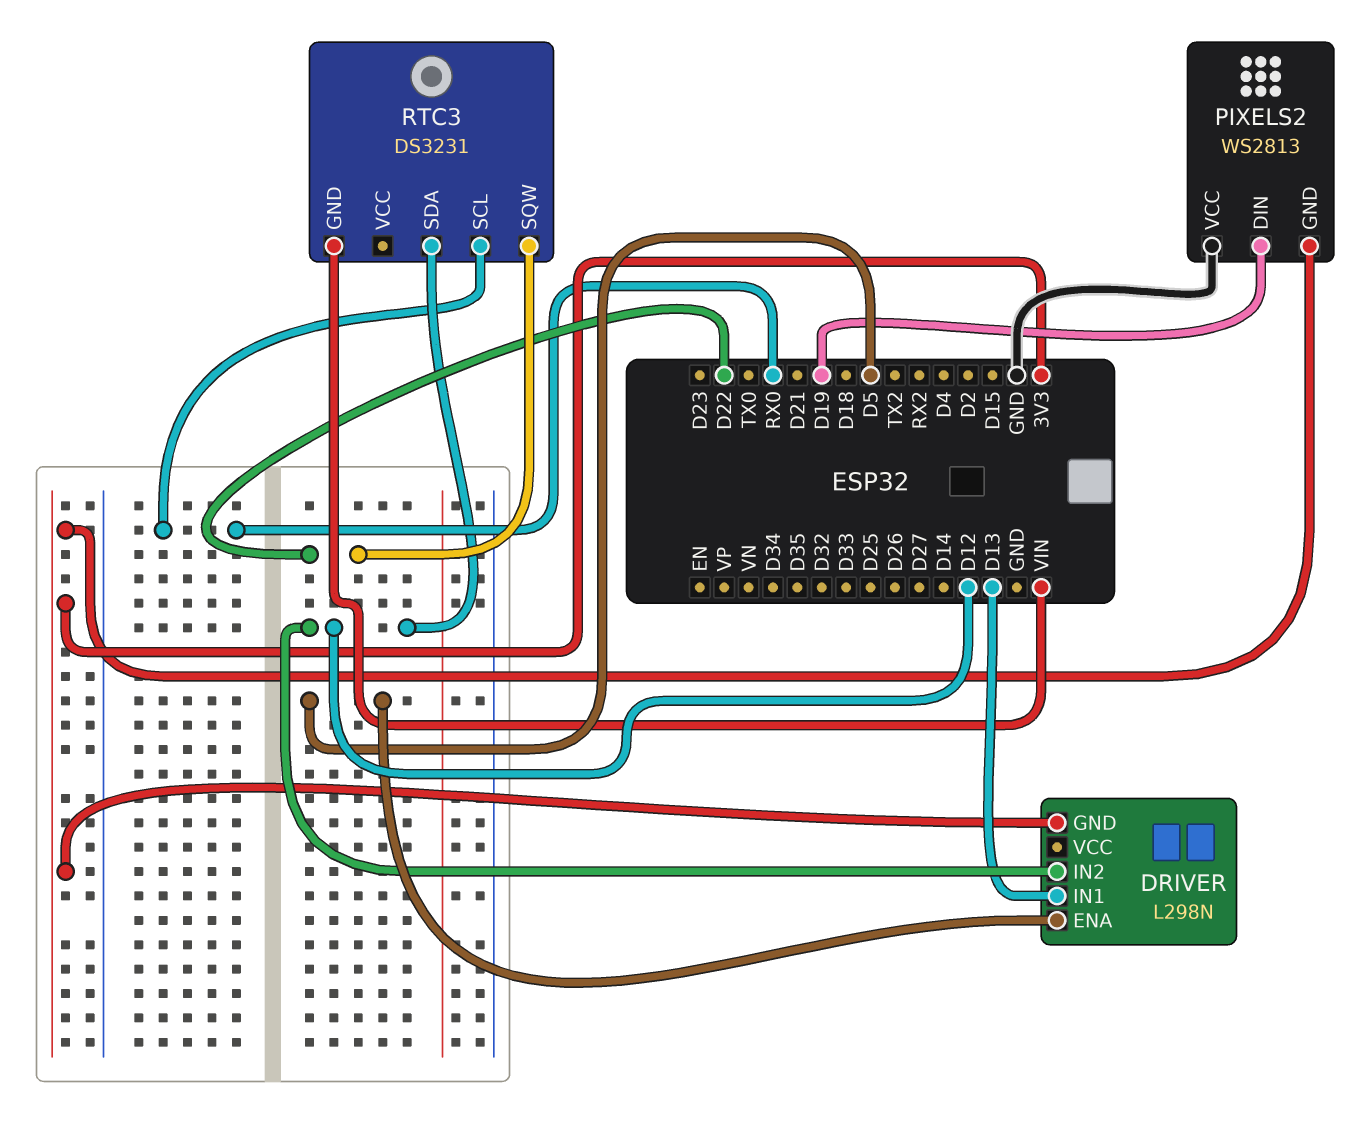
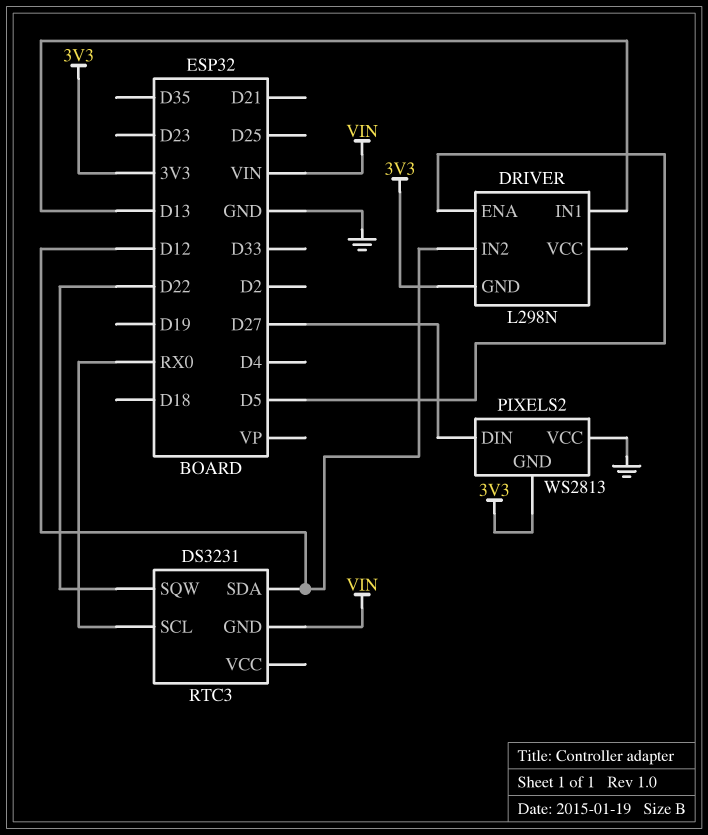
PIXELS2 pin DIN: D19 -> D27

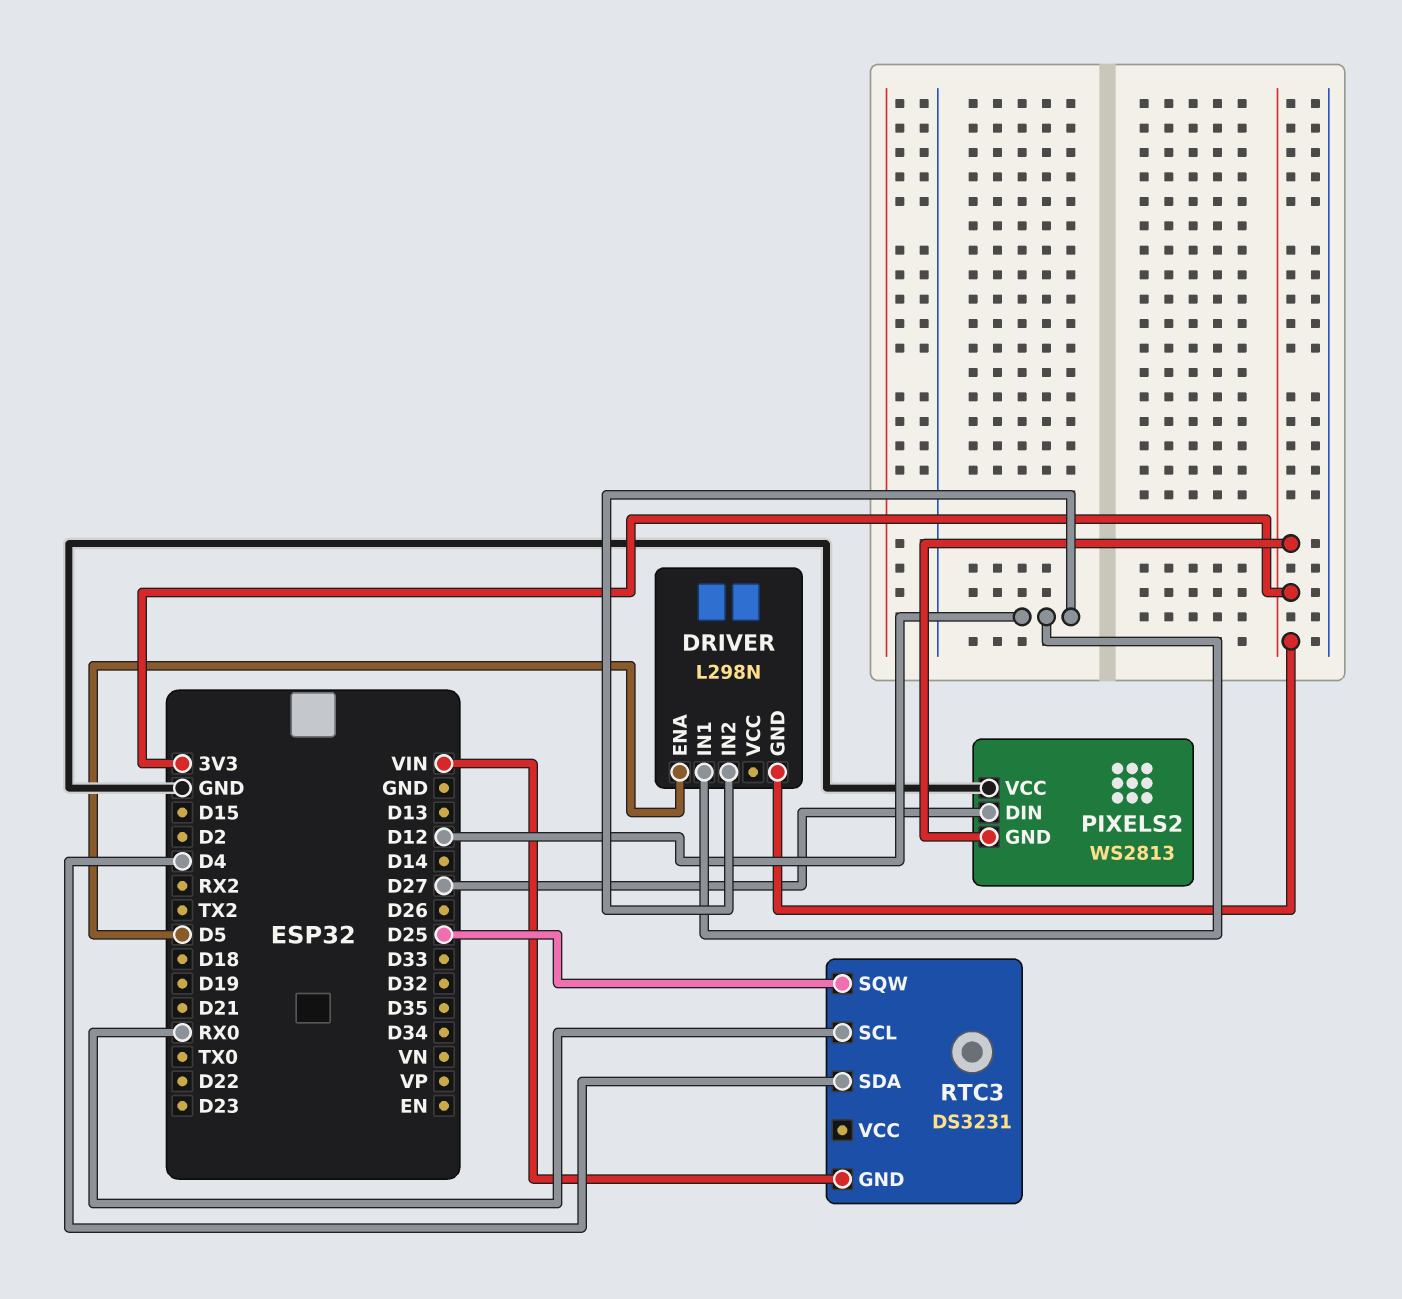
DRIVER pin IN1: D13 -> D12
RTC3 pin SDA: D12 -> D4
RTC3 pin SQW: D22 -> D25

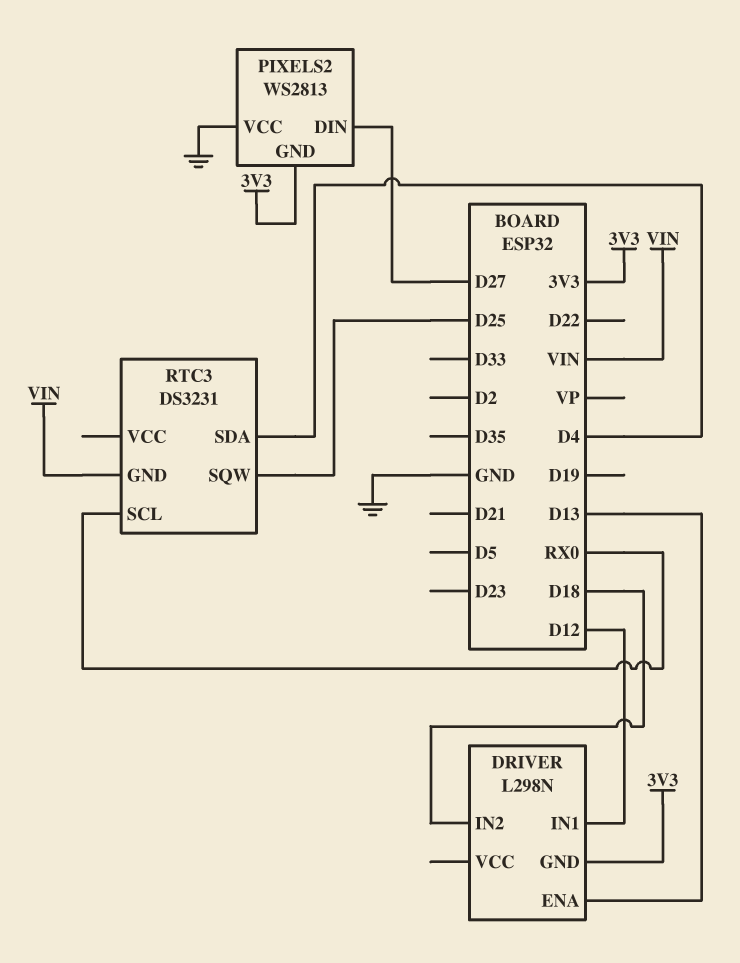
DRIVER pin ENA: D5 -> D13
DRIVER pin IN2: D12 -> D18

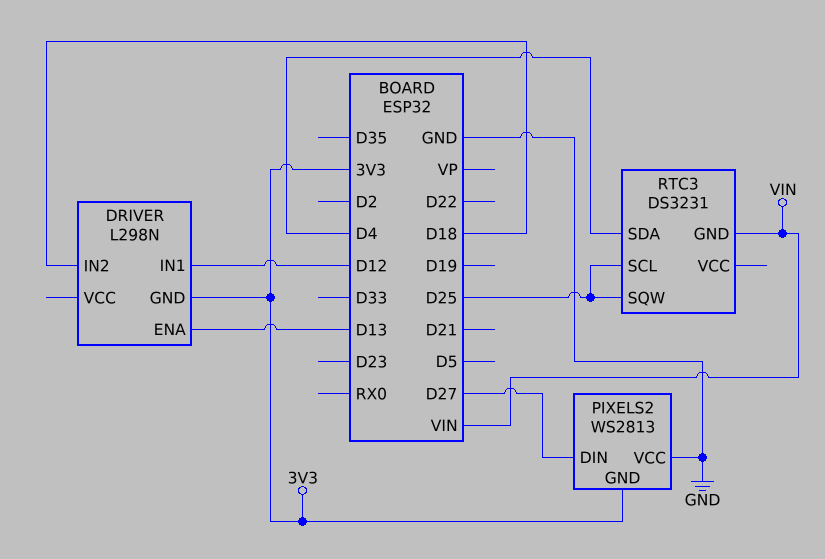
RTC3 pin SCL: RX0 -> D25

